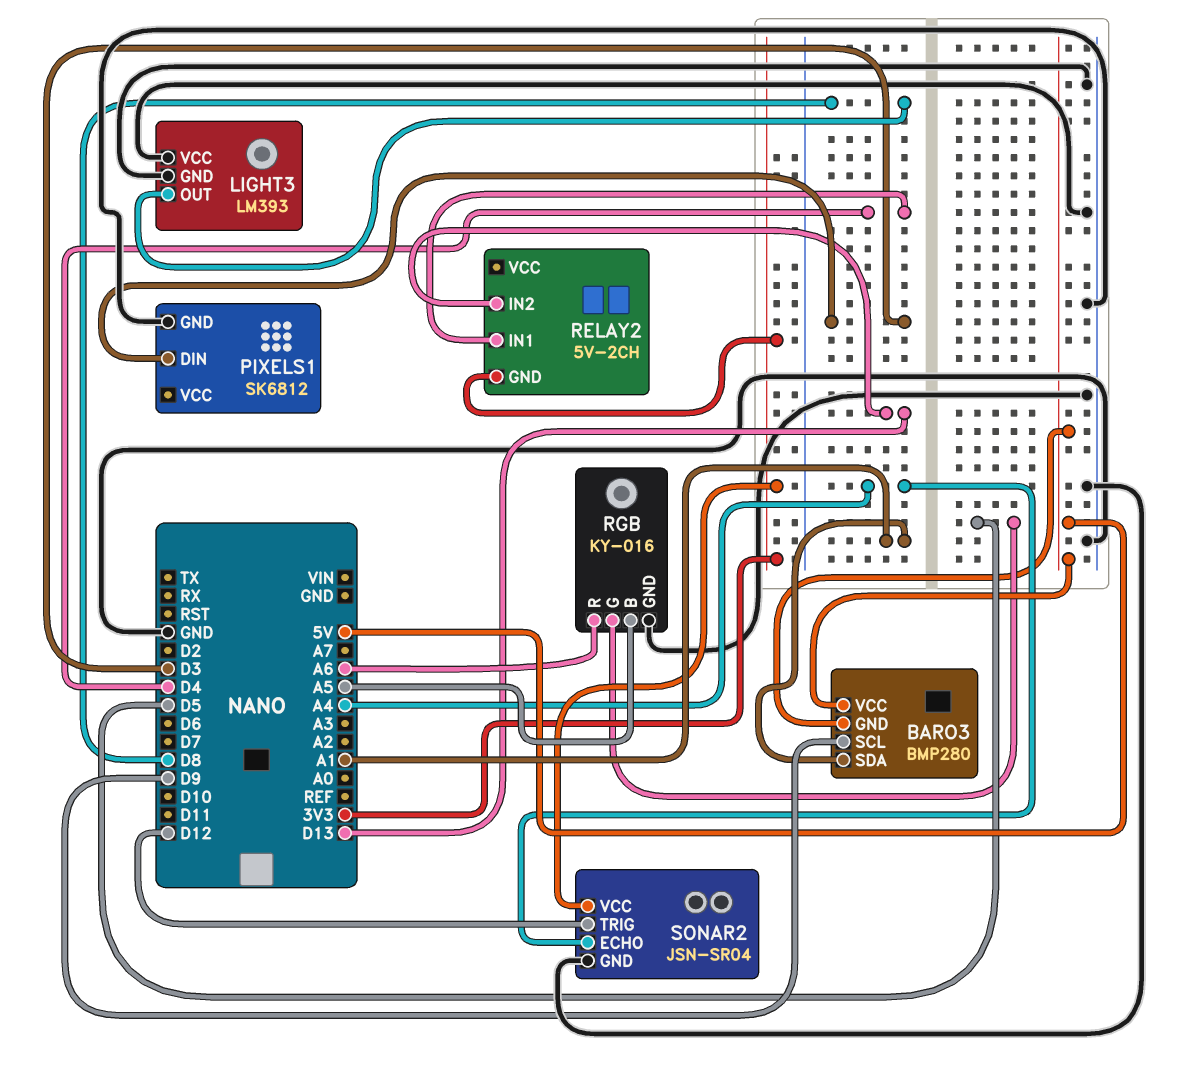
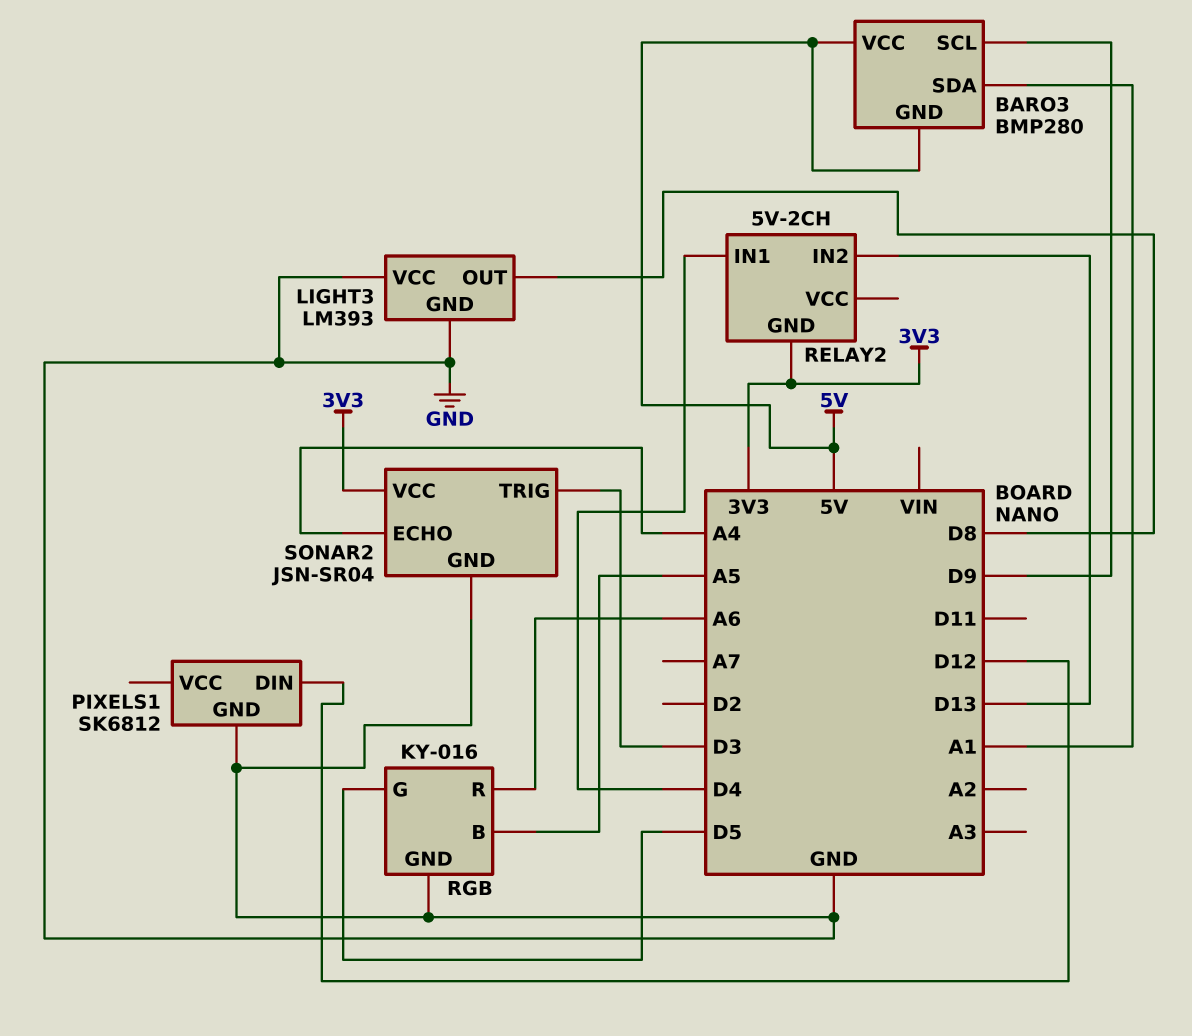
PIXELS1 pin DIN: D3 -> D12
SONAR2 pin TRIG: D12 -> D3

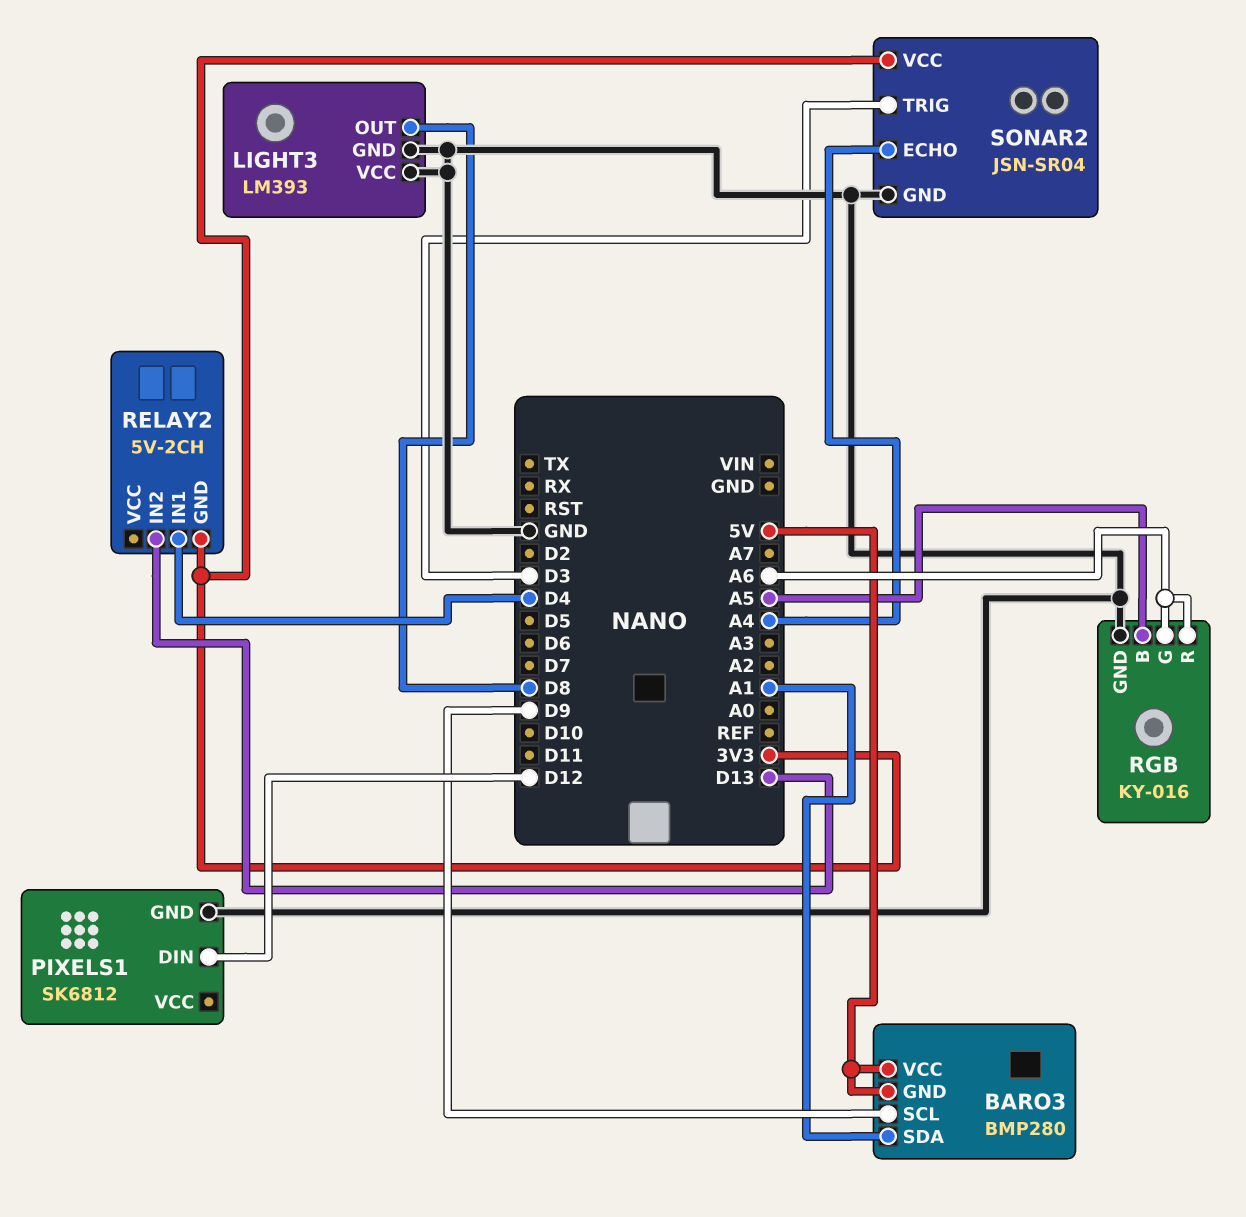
RGB pin G: D5 -> A6

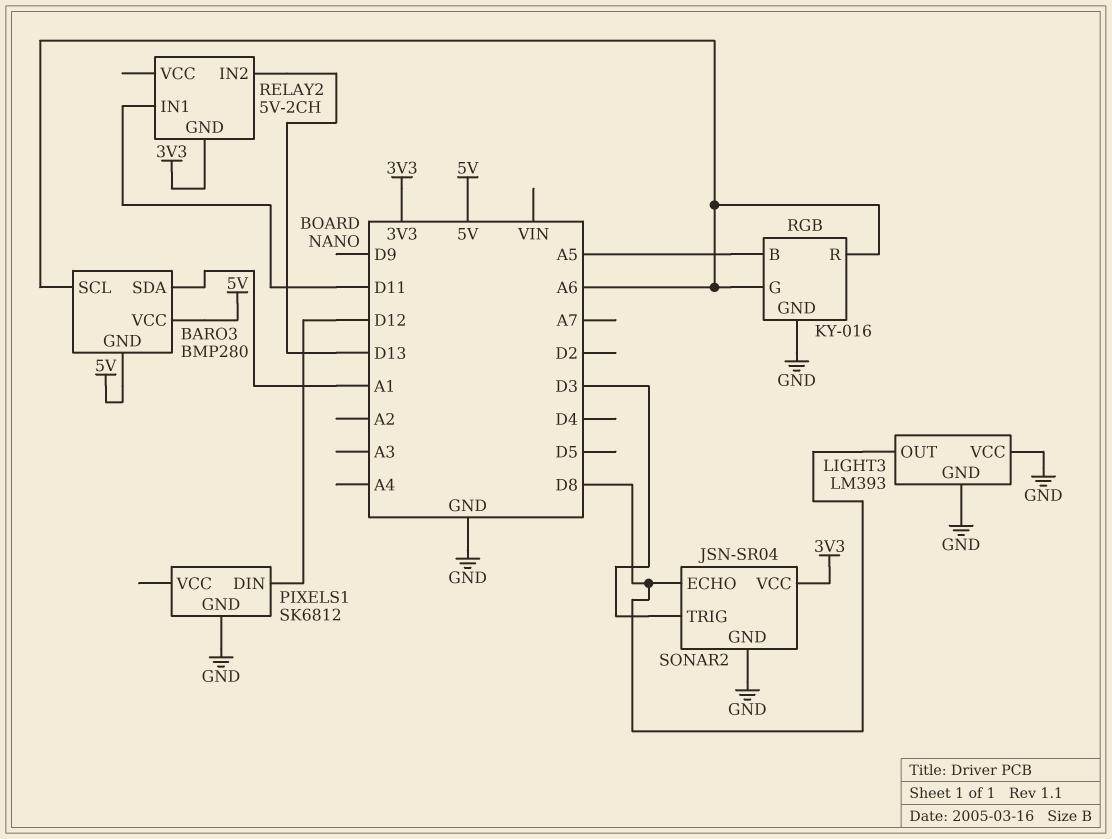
BARO3 pin SCL: D9 -> A6
RELAY2 pin IN1: D4 -> D11
SONAR2 pin ECHO: A4 -> D8

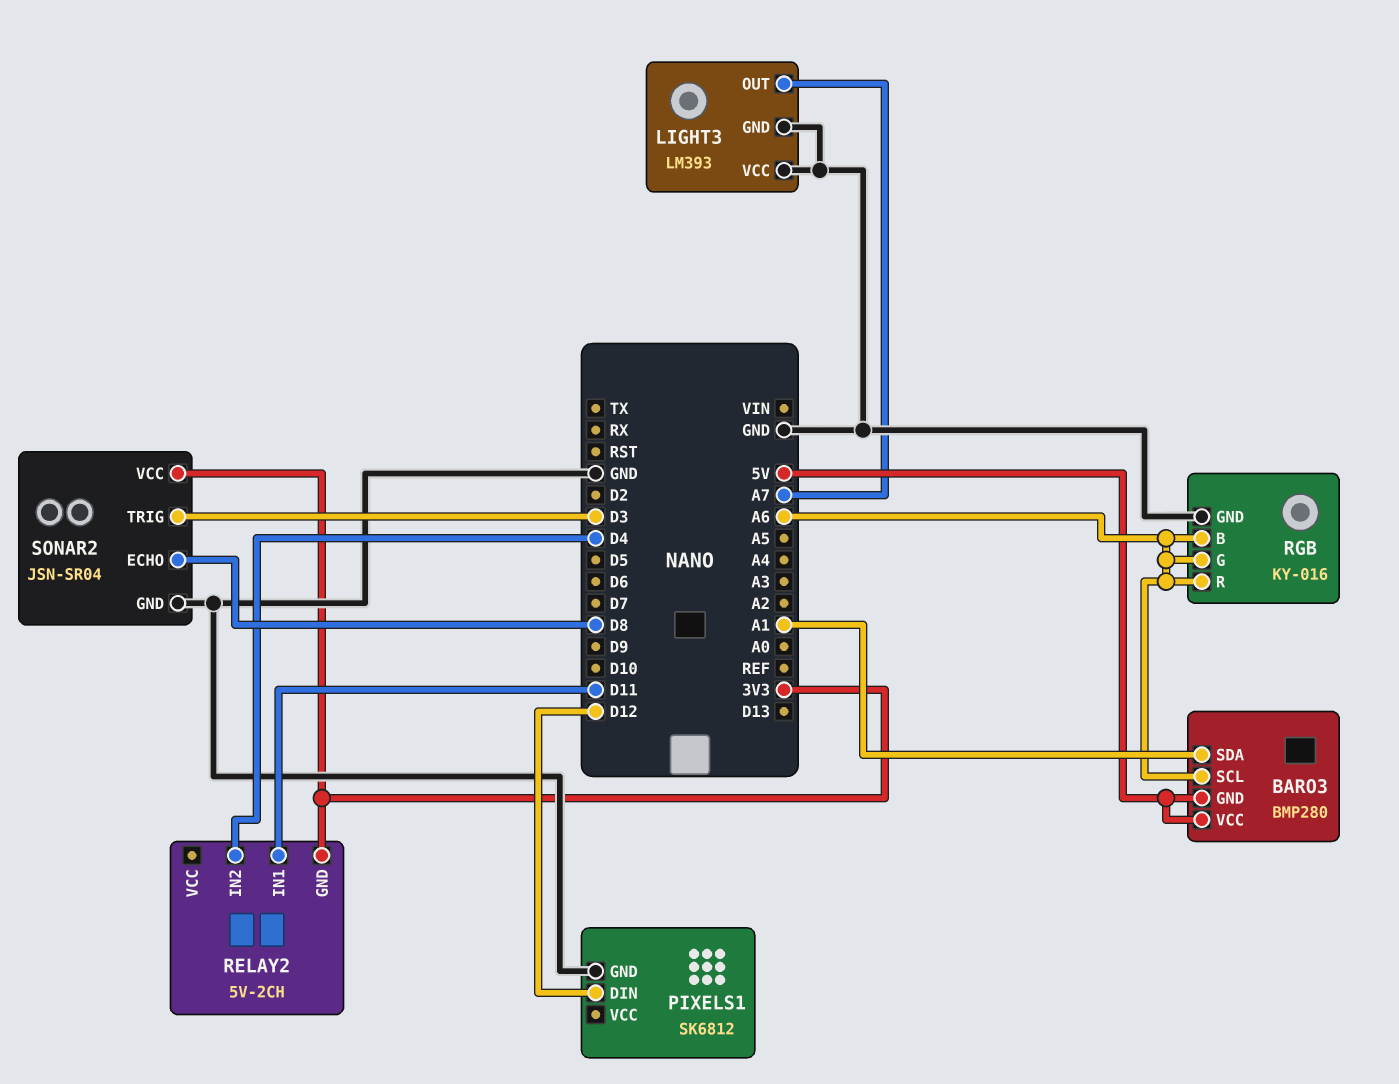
LIGHT3 pin OUT: D8 -> A7
RELAY2 pin IN2: D13 -> D4
RGB pin B: A5 -> A6

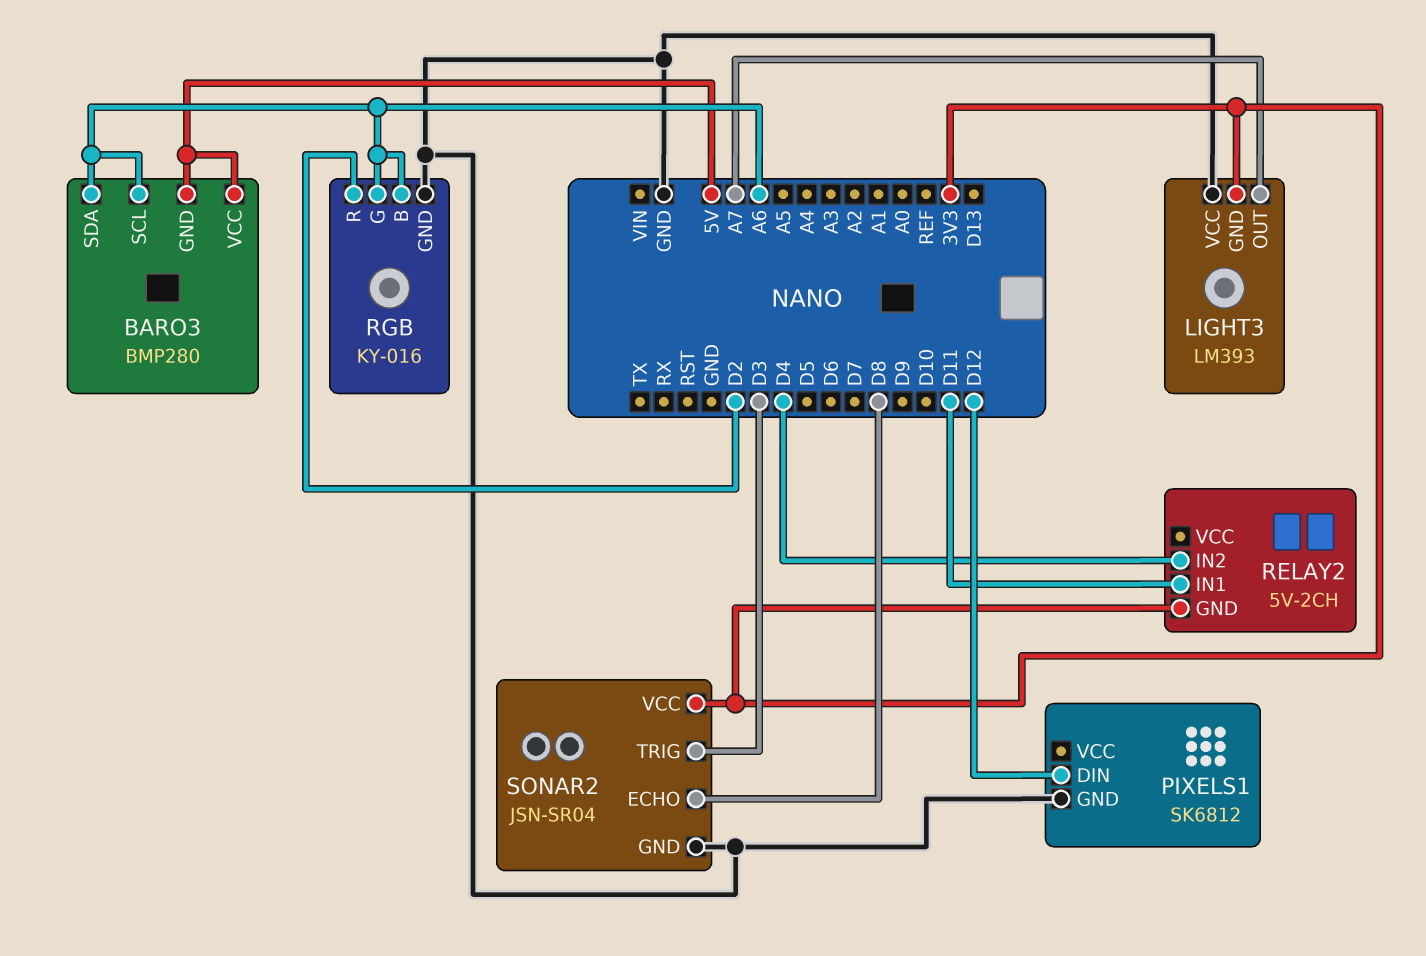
BARO3 pin SDA: A1 -> A6
LIGHT3 pin GND: GND -> 3V3
RGB pin R: A6 -> D2

